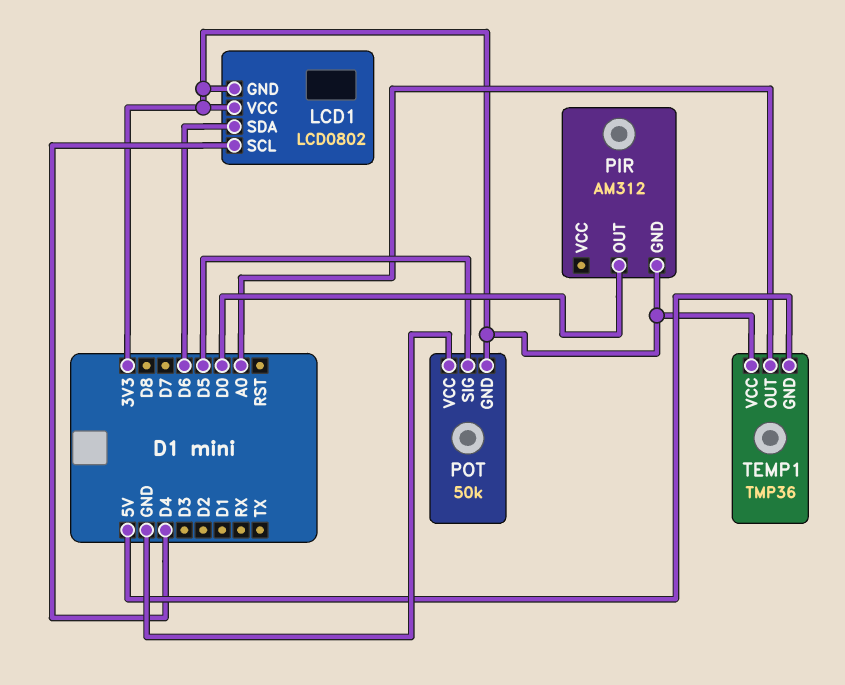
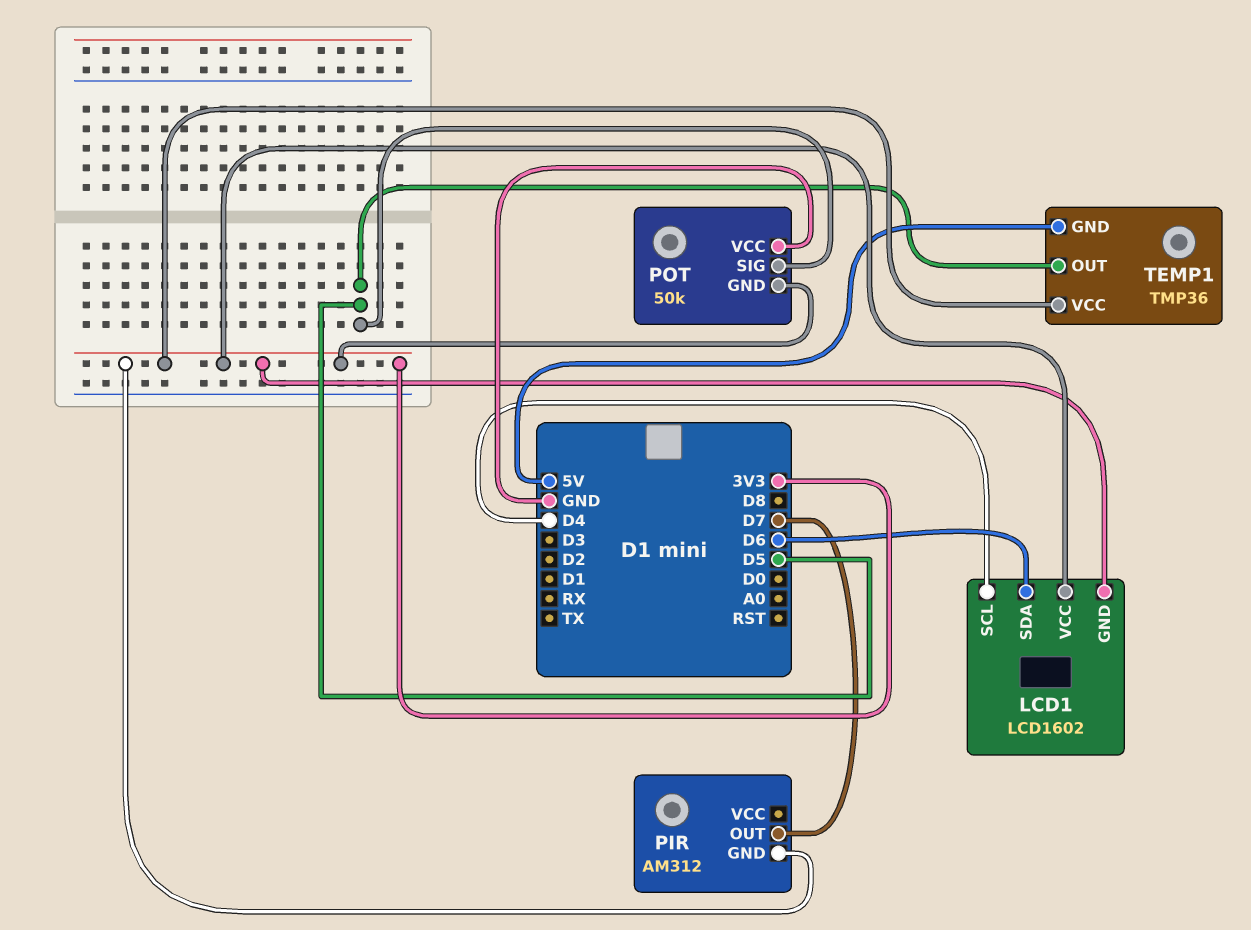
LCD1: LCD0802 -> LCD1602
PIR pin OUT: D0 -> D7
TEMP1 pin OUT: A0 -> D5

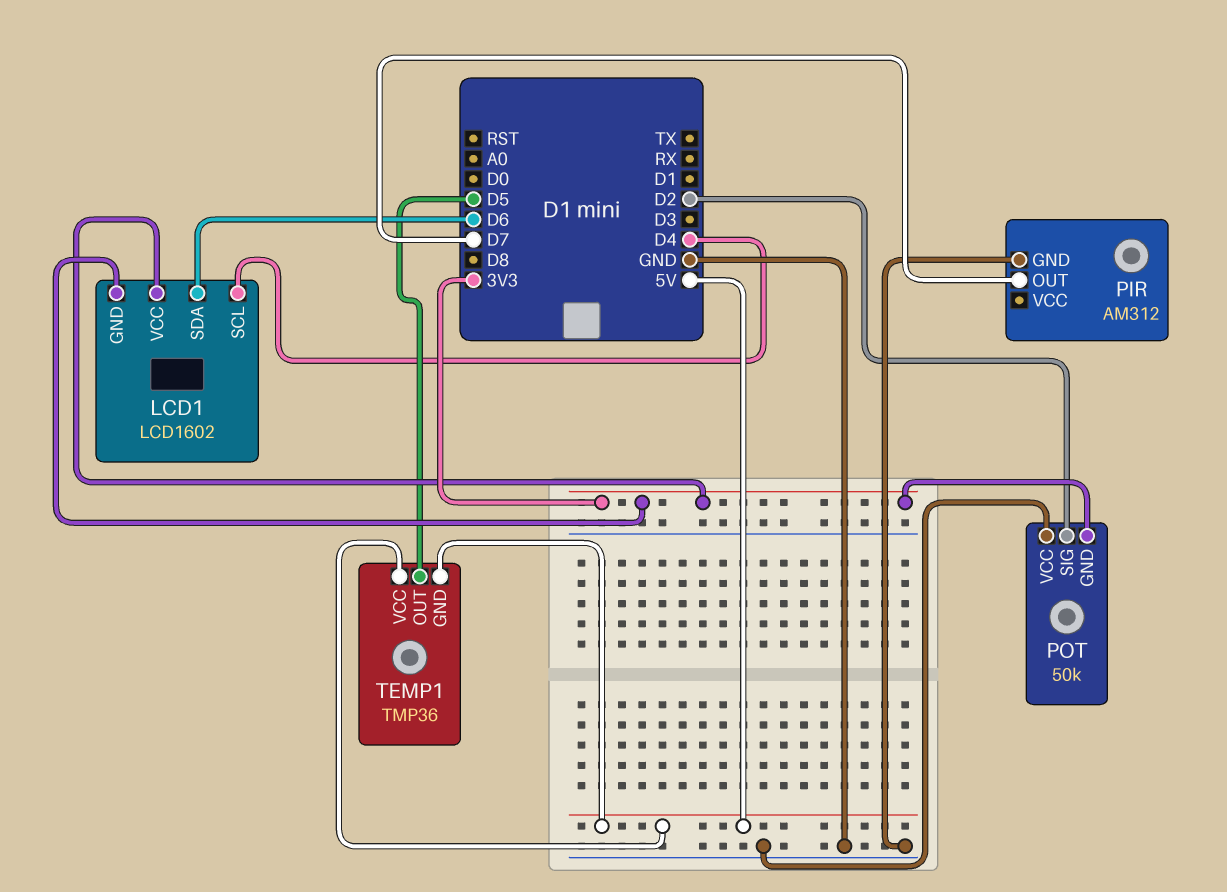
PIR pin GND: 3V3 -> GND
POT pin SIG: D5 -> D2
TEMP1 pin VCC: 3V3 -> 5V

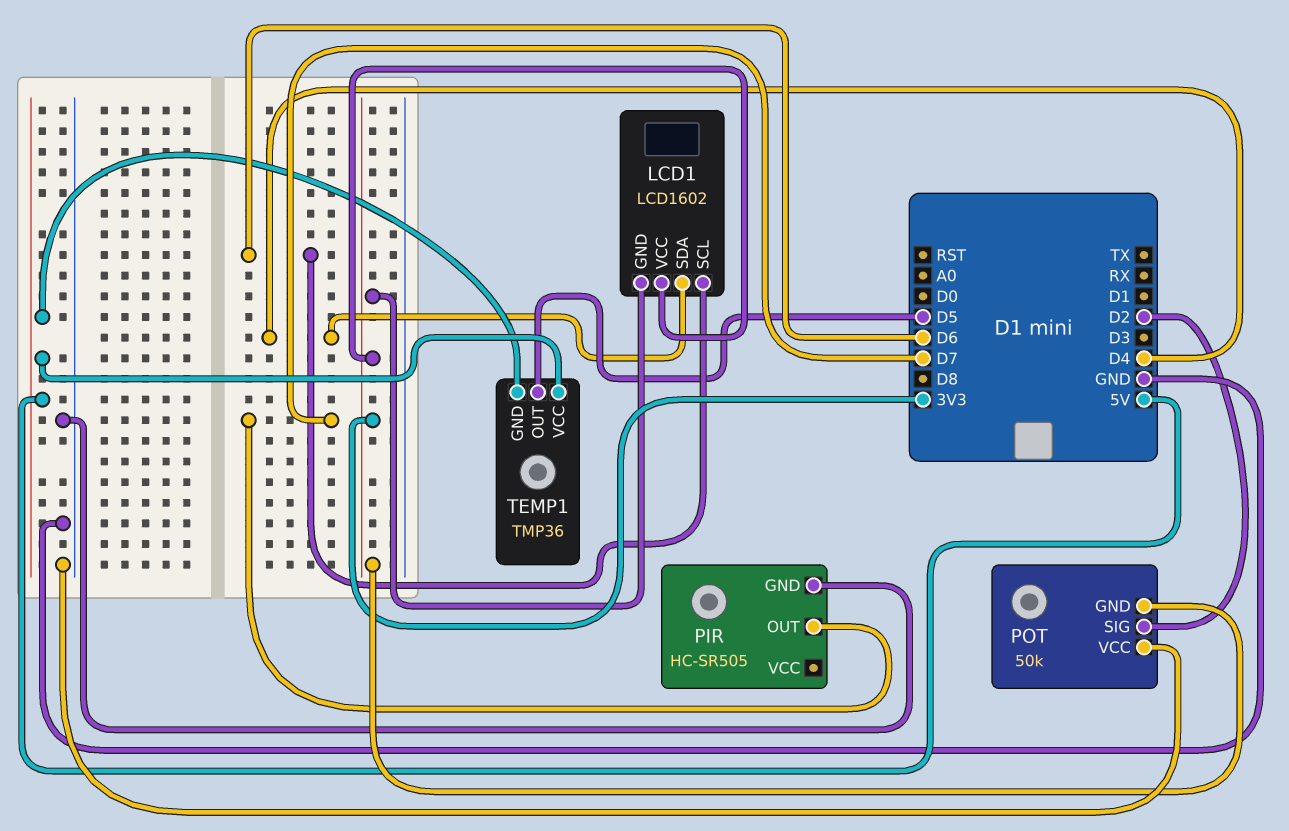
LCD1 pin SCL: D4 -> D6
LCD1 pin SDA: D6 -> D4
PIR: AM312 -> HC-SR505

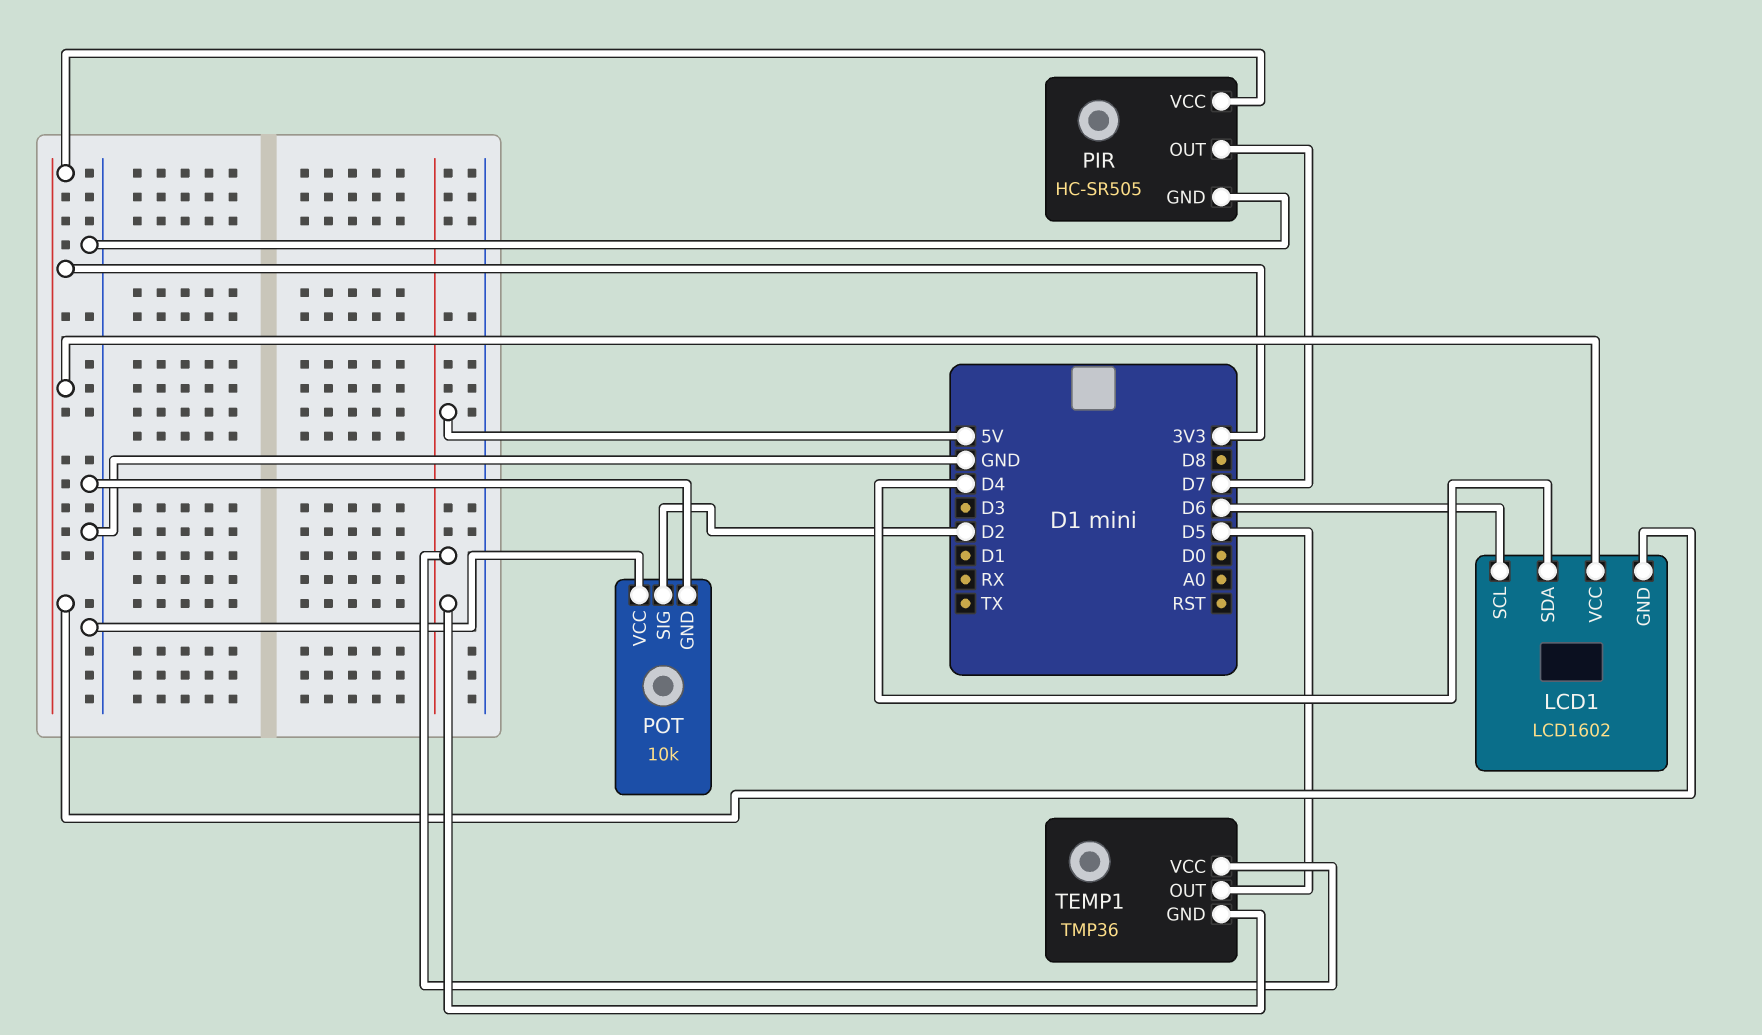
PIR pin VCC: none -> 3V3
POT: 50k -> 10k
POT pin GND: 3V3 -> GND

